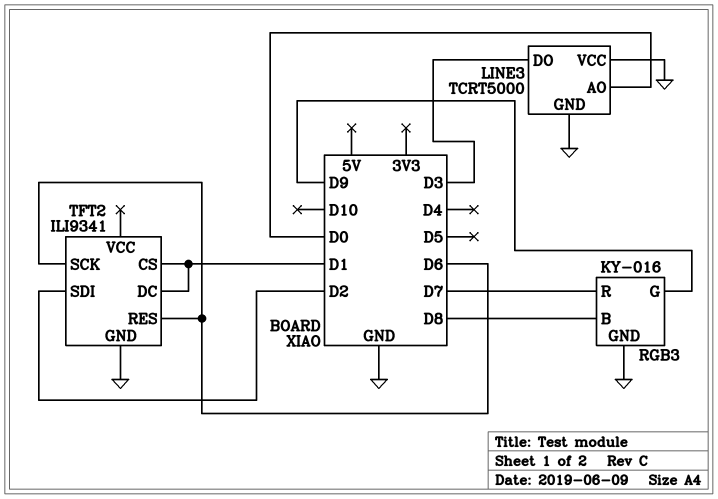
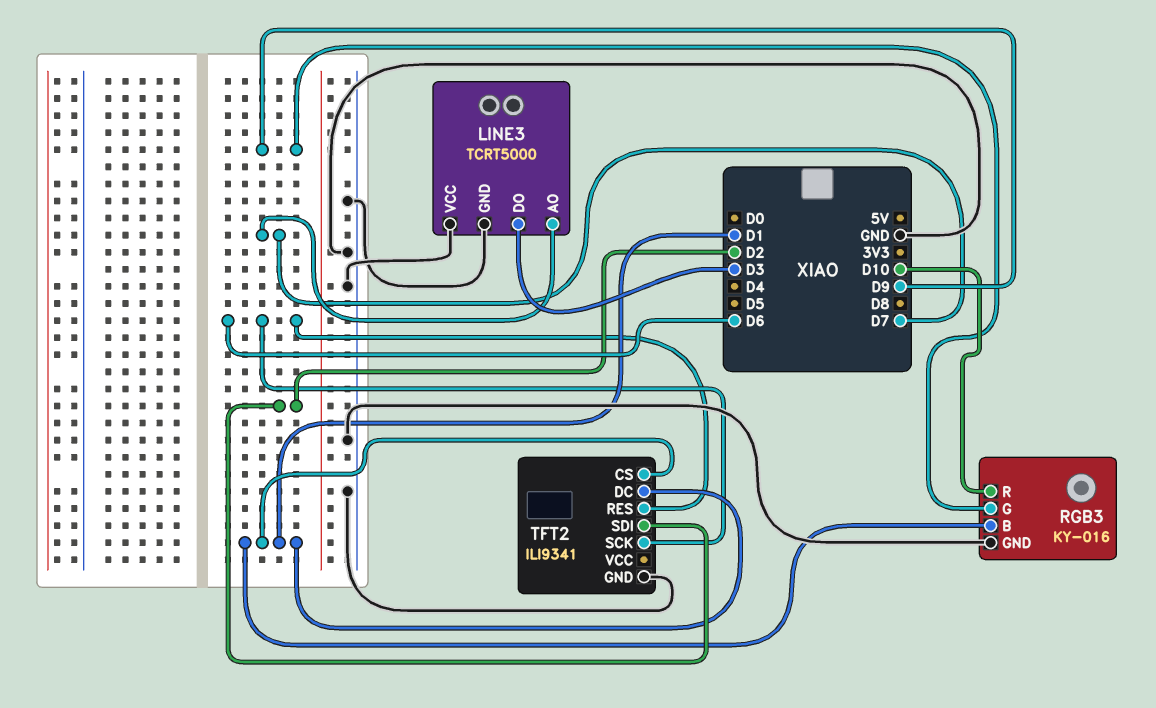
LINE3 pin AO: D0 -> D7
RGB3 pin B: D8 -> D1
RGB3 pin R: D7 -> D10

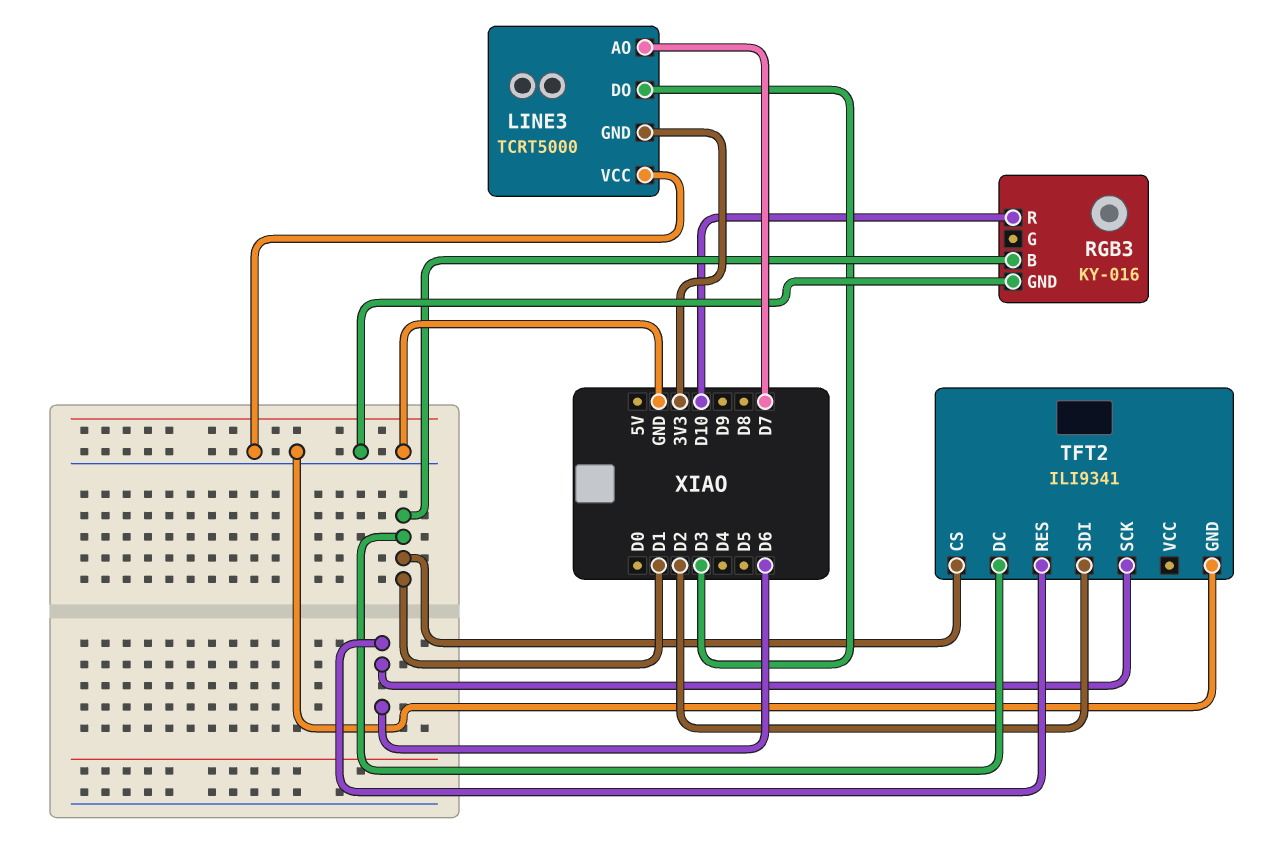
LINE3 pin GND: GND -> 3V3
RGB3 pin G: D9 -> none

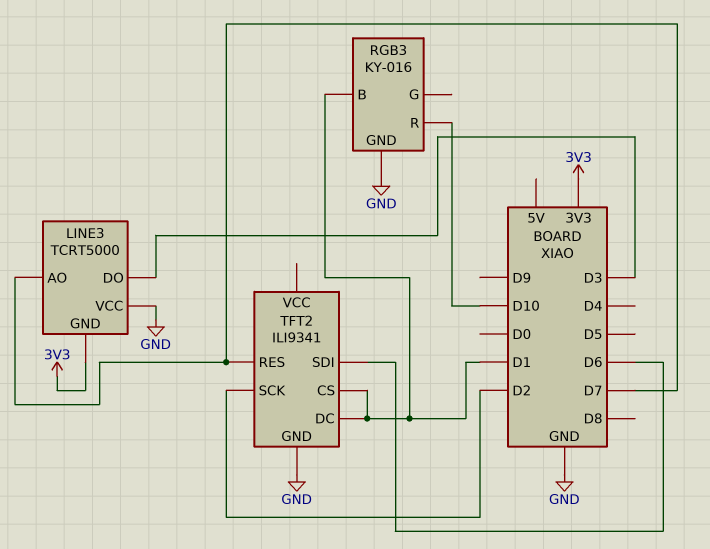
TFT2 pin RES: D6 -> D7
TFT2 pin SCK: D6 -> D2
TFT2 pin SDI: D2 -> D6

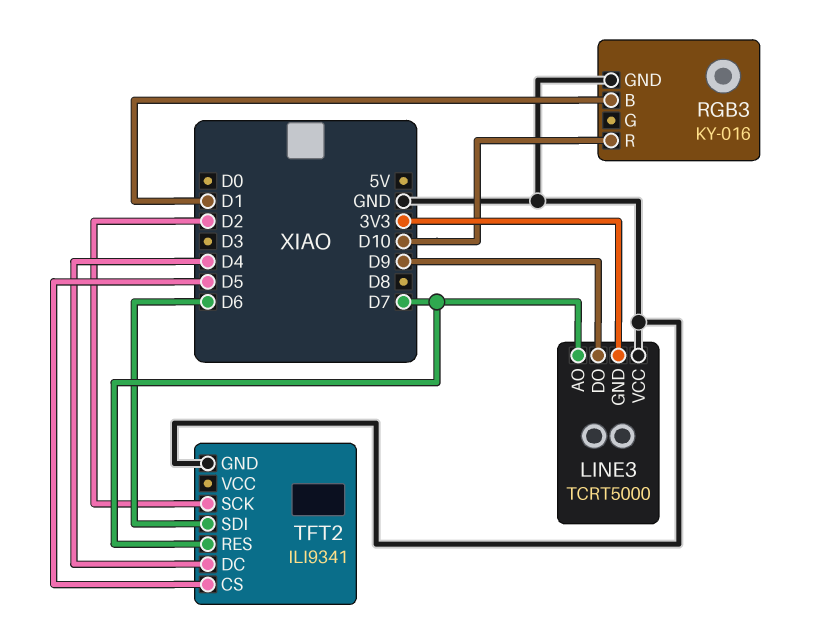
LINE3 pin DO: D3 -> D9
TFT2 pin CS: D1 -> D5
TFT2 pin DC: D1 -> D4

